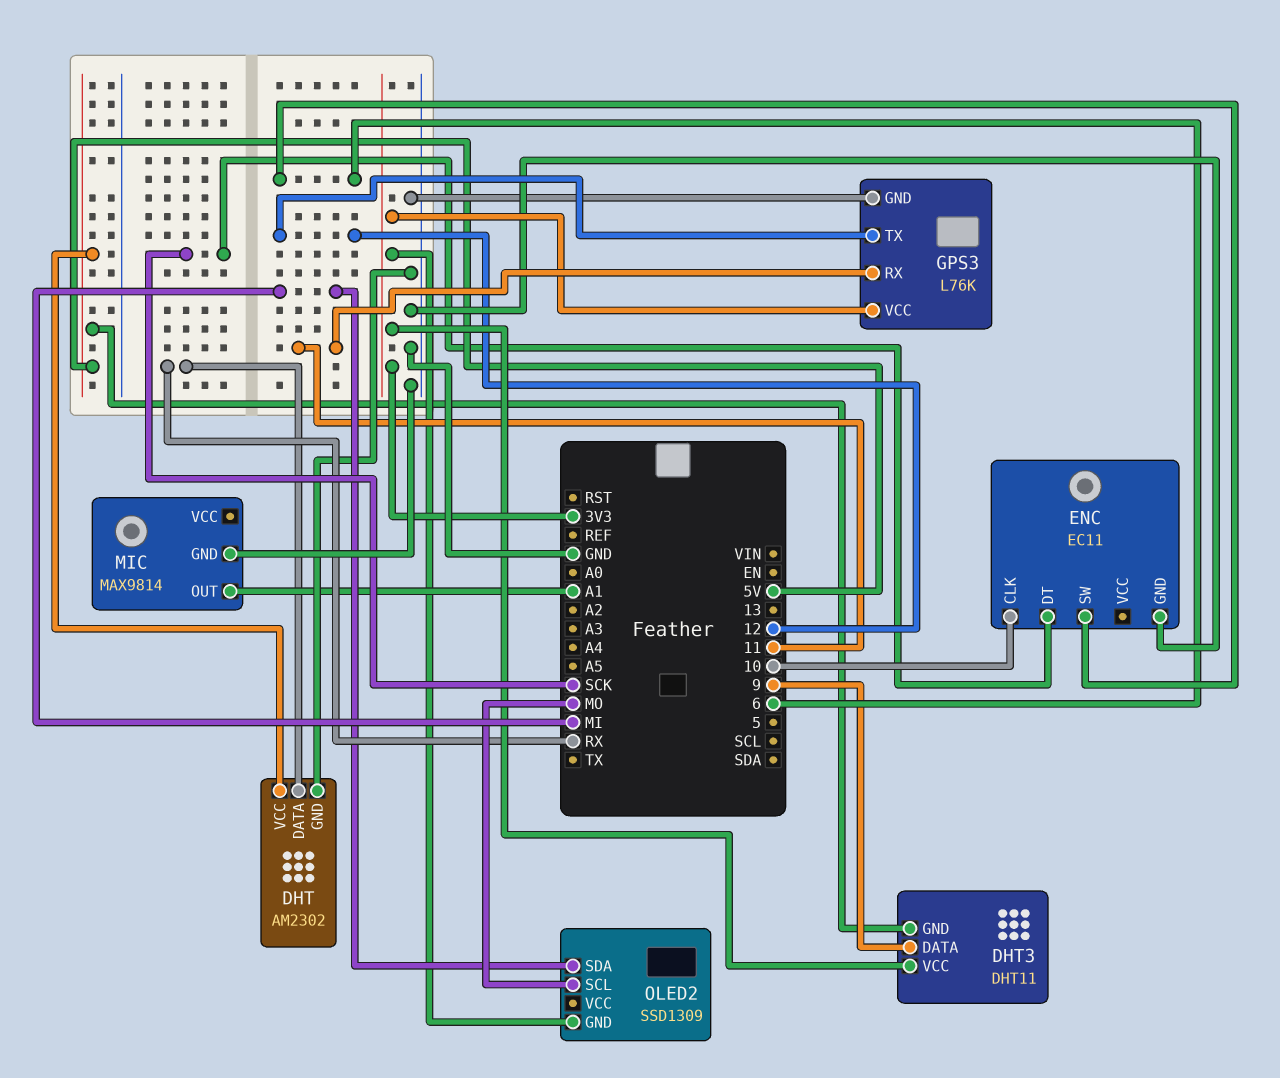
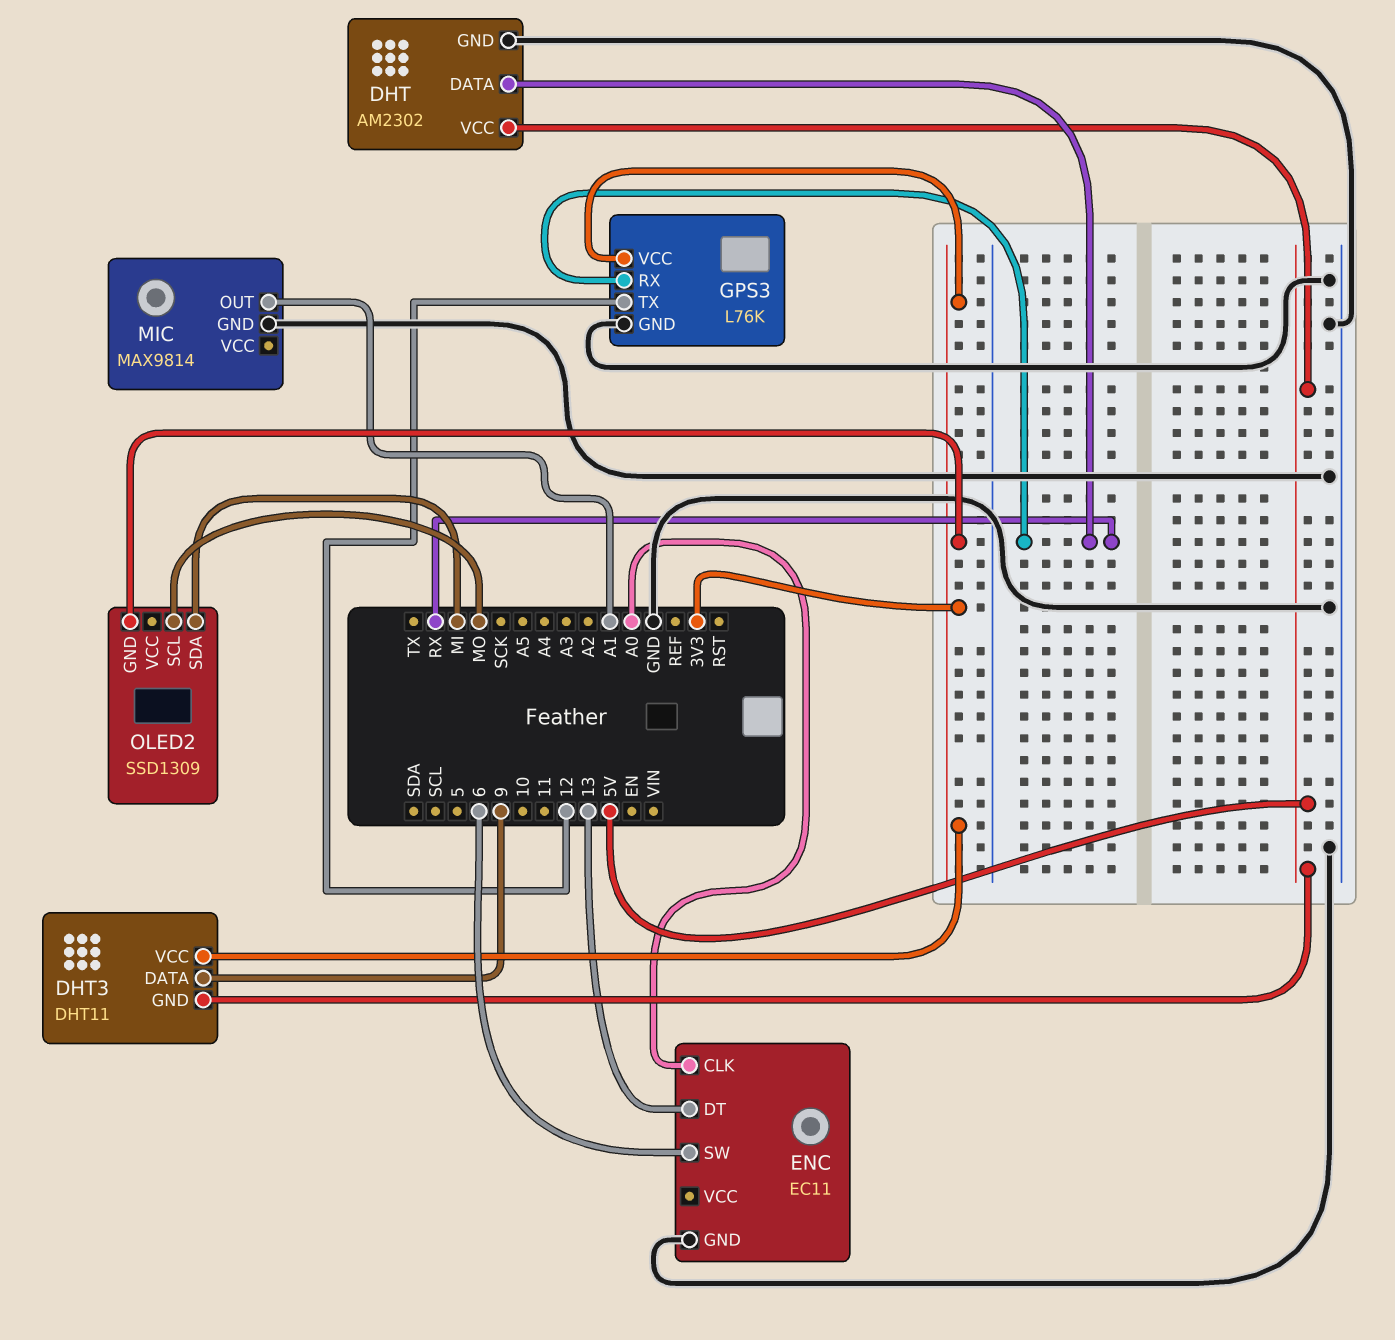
ENC pin CLK: 10 -> A0
ENC pin DT: SCK -> 13
GPS3 pin RX: 11 -> RX

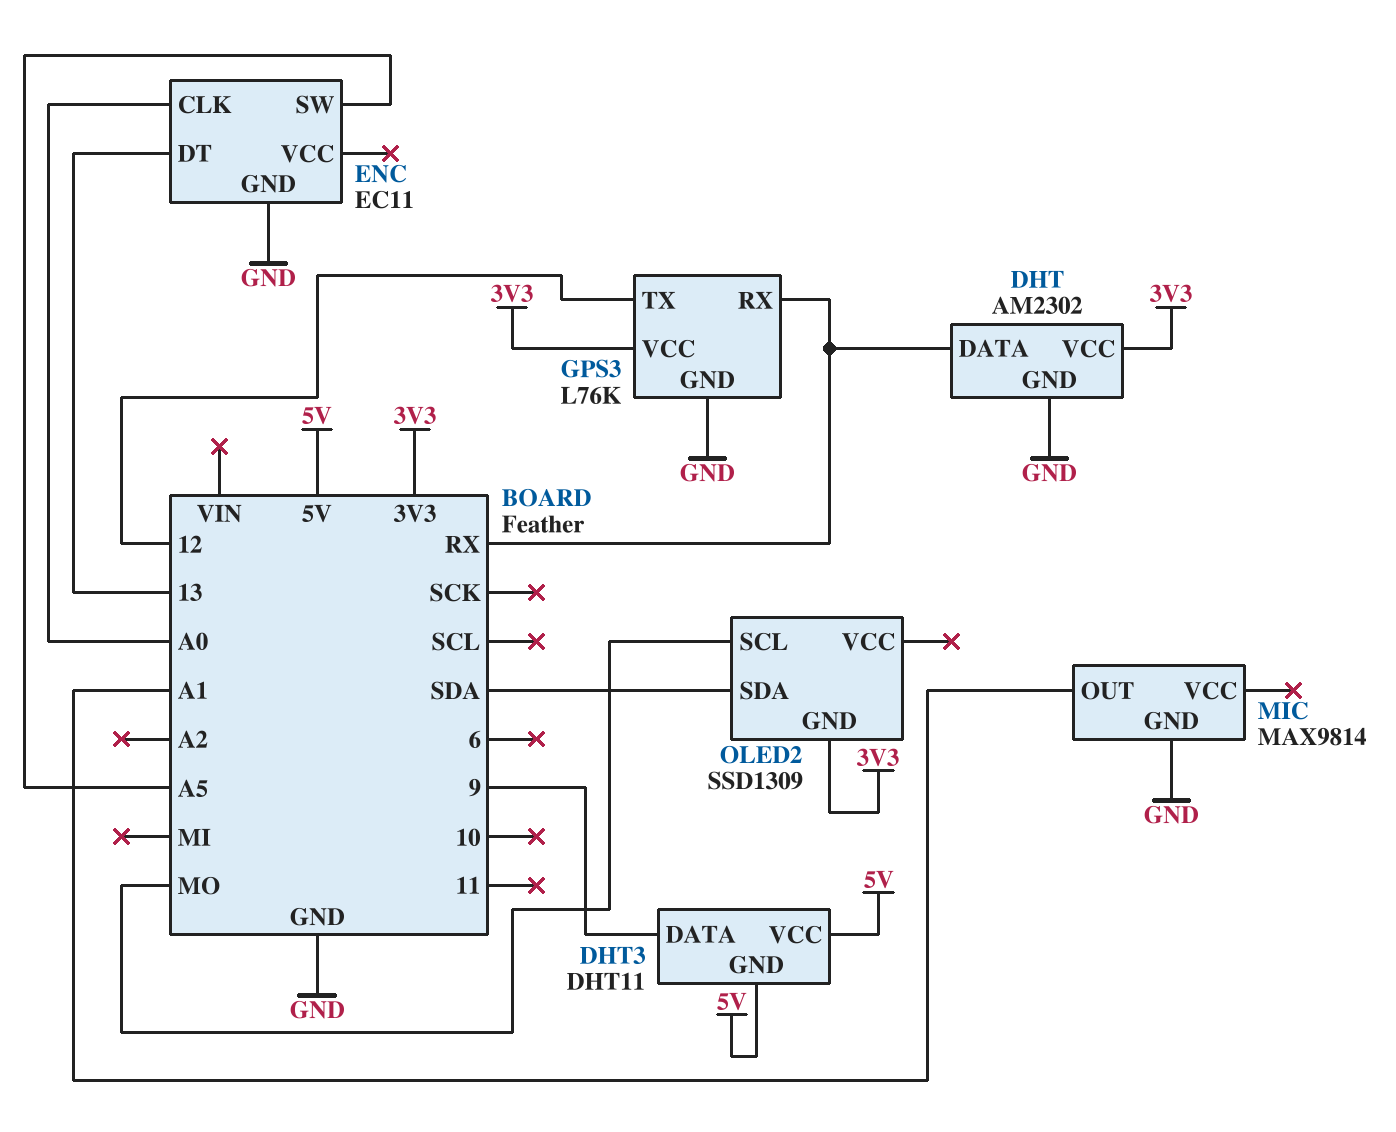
DHT pin VCC: 5V -> 3V3
DHT3 pin VCC: 3V3 -> 5V
ENC pin SW: 6 -> A5
OLED2 pin SDA: MI -> SDA

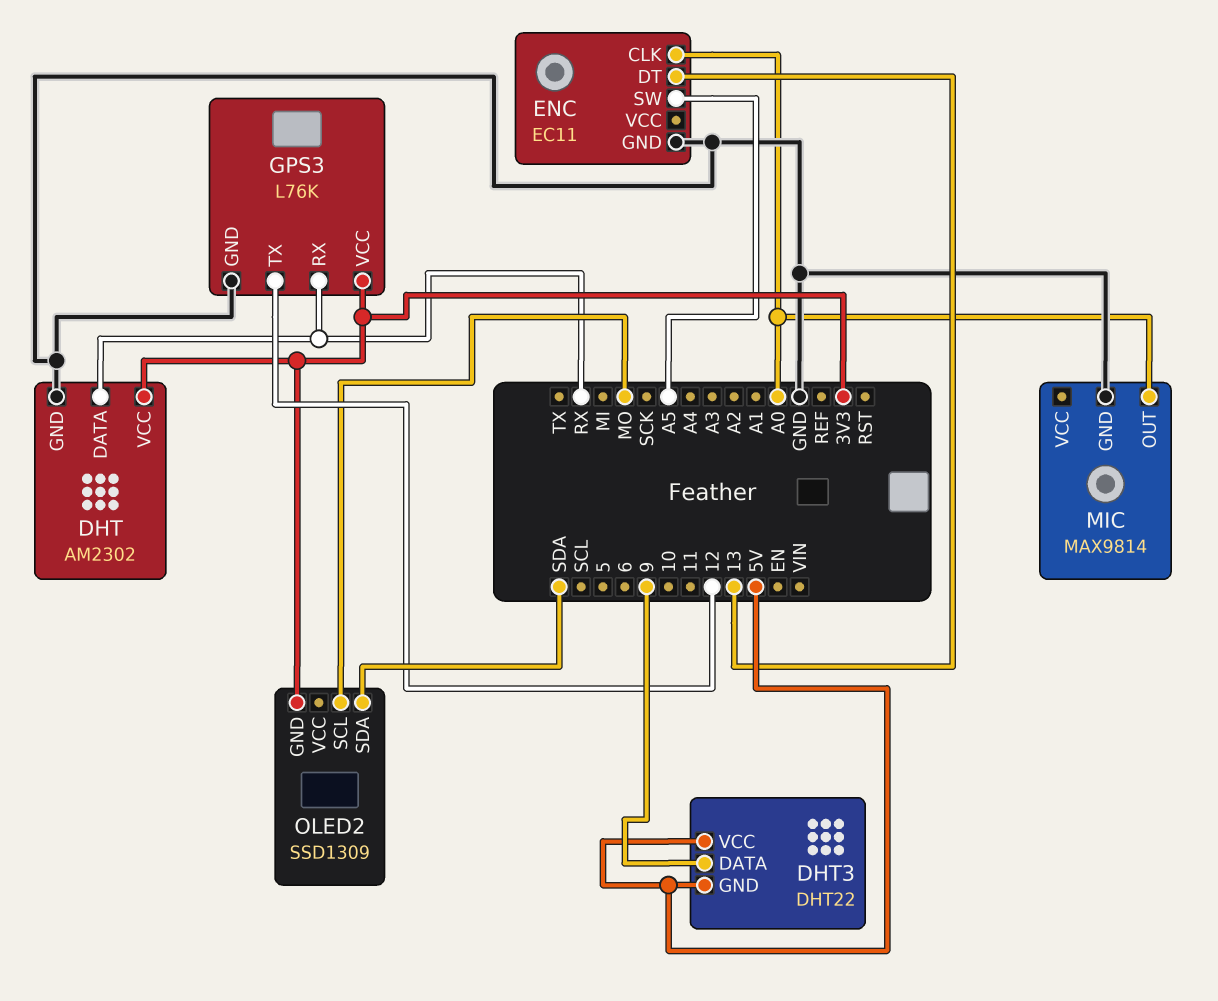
DHT3: DHT11 -> DHT22
MIC pin OUT: A1 -> A0

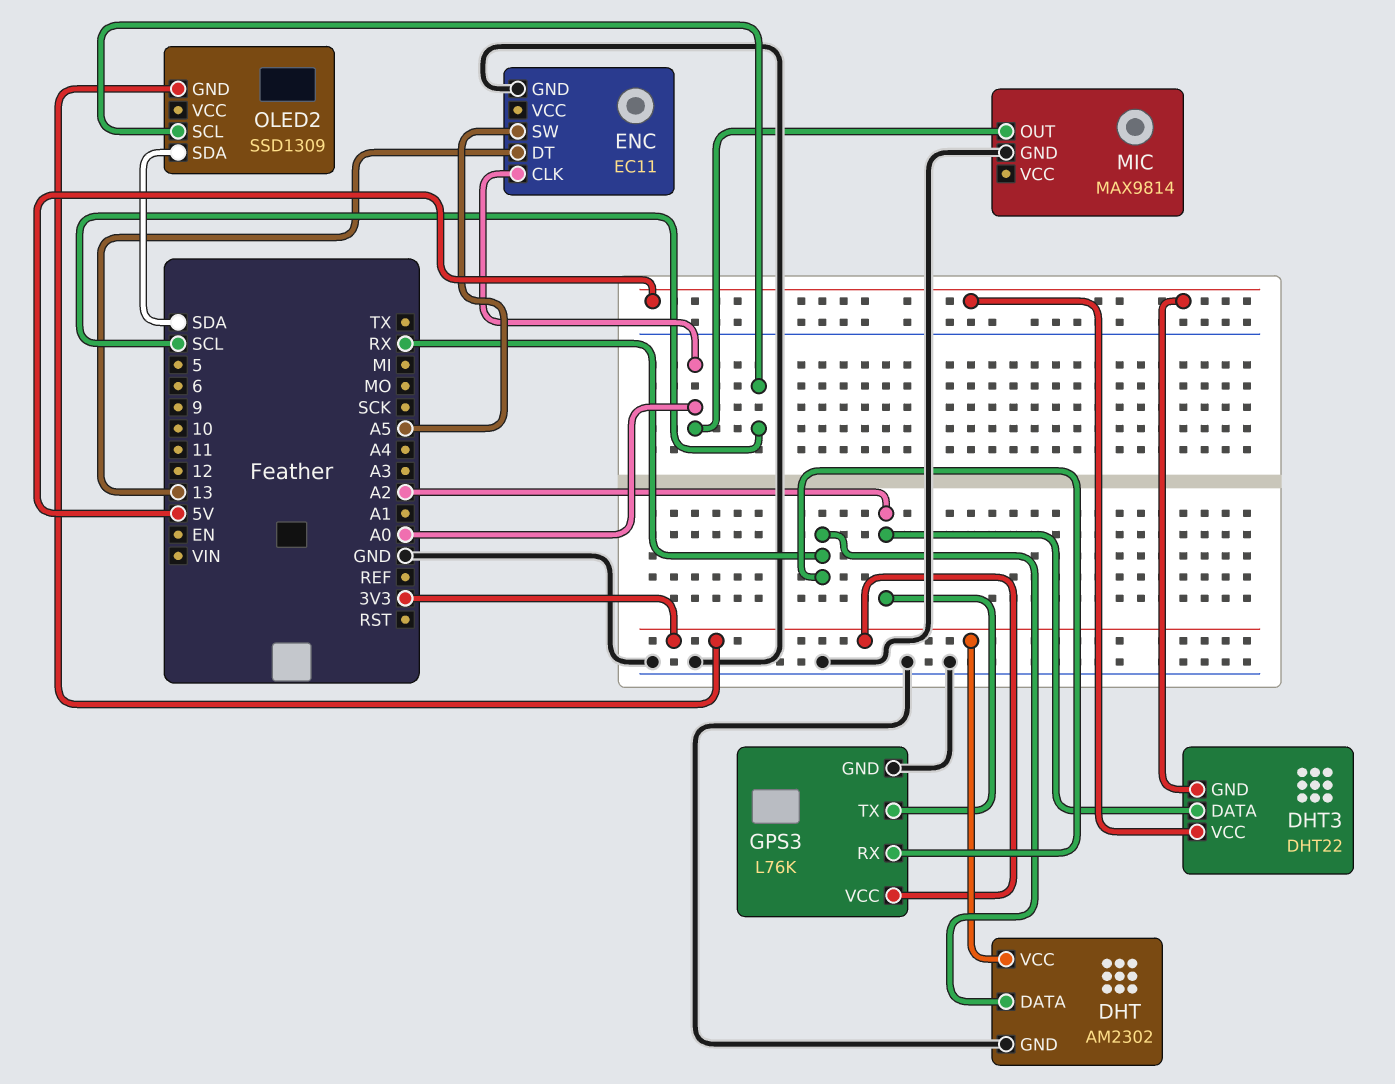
DHT3 pin DATA: 9 -> A2
GPS3 pin TX: 12 -> A2
OLED2 pin SCL: MO -> SCL

